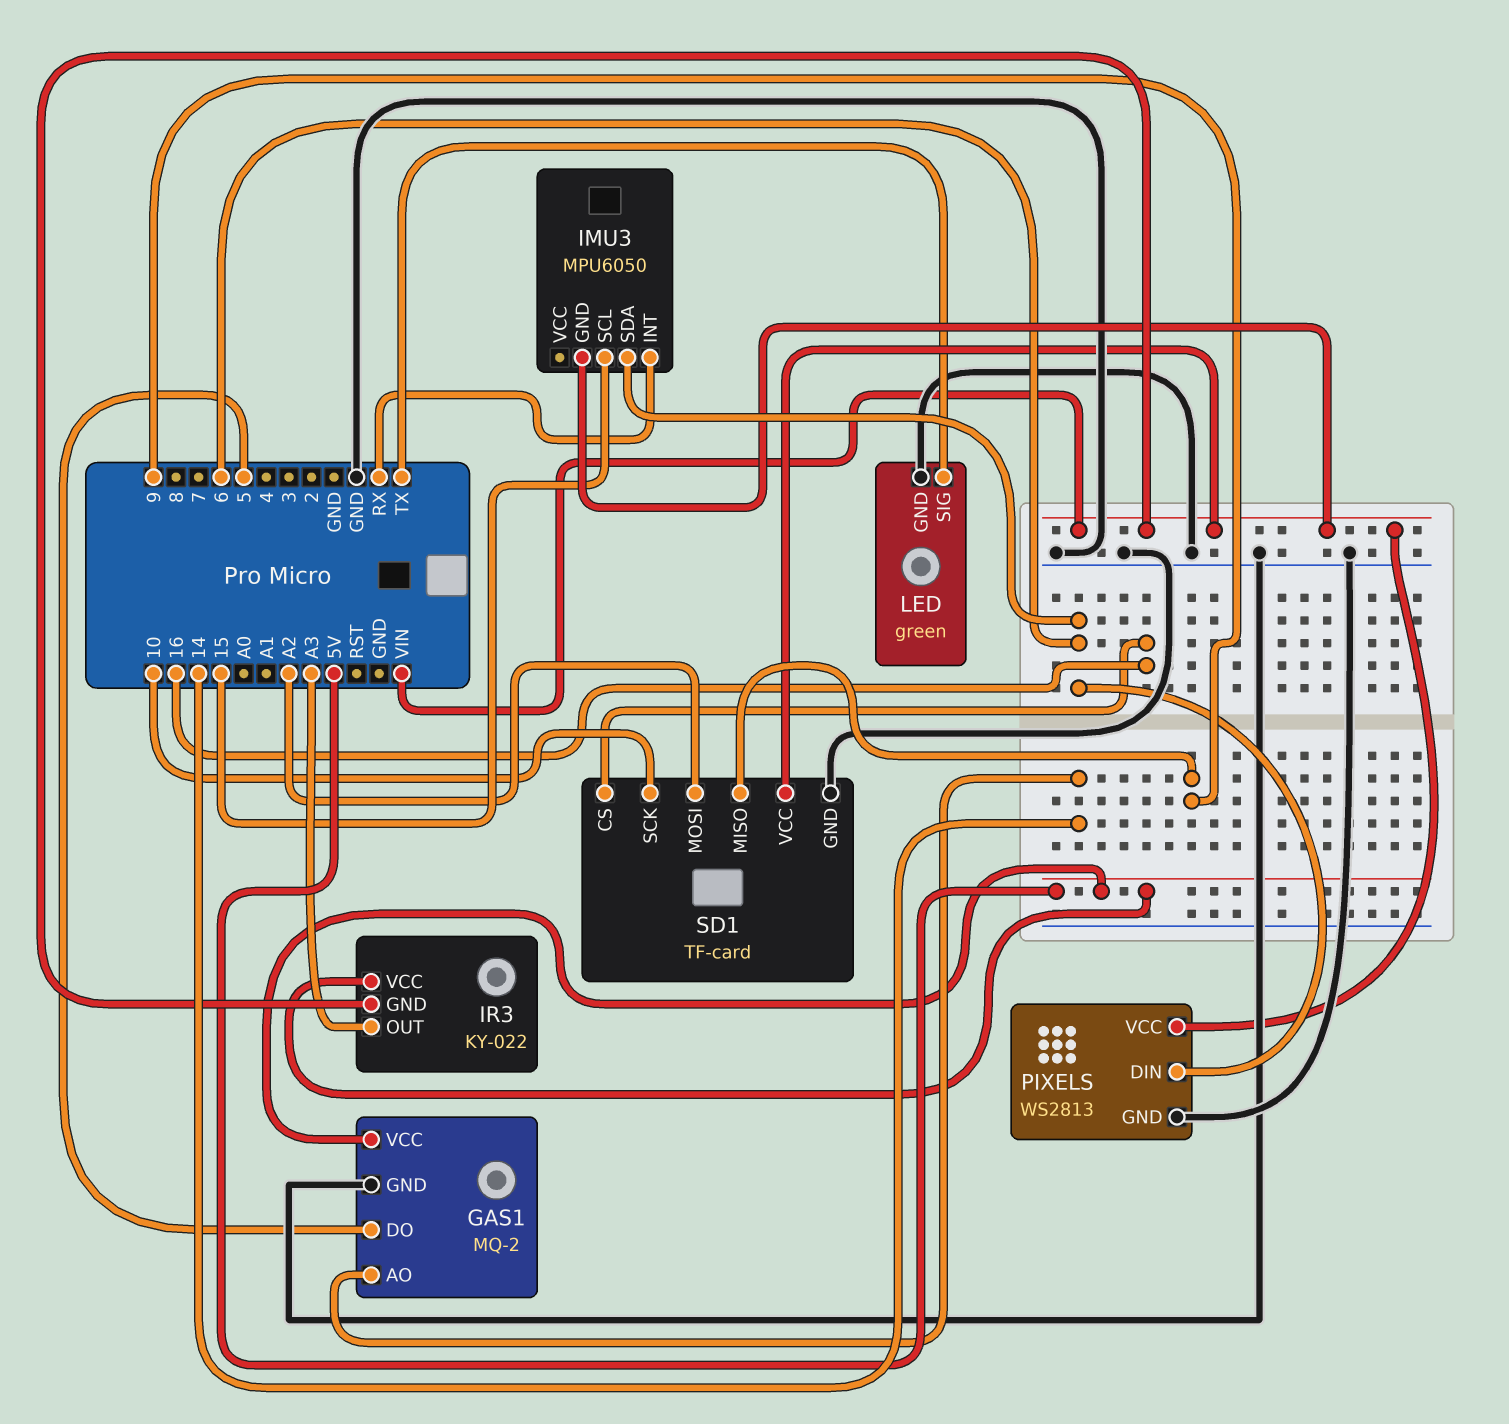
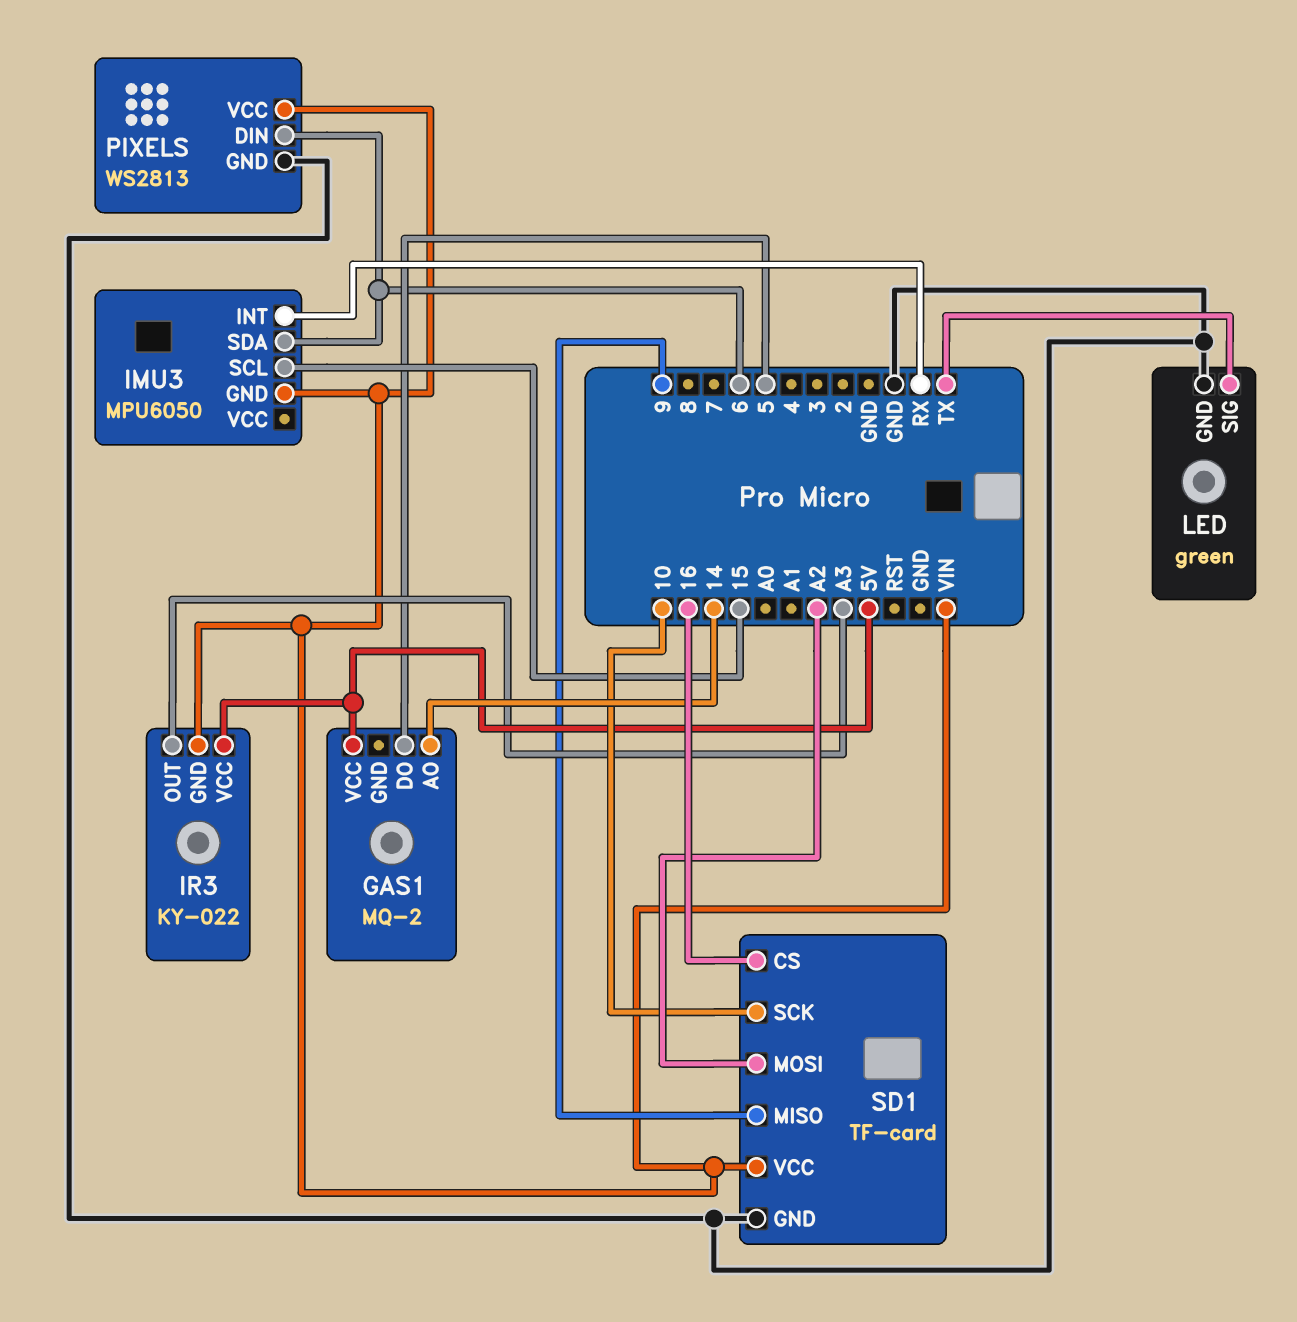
GAS1 pin GND: GND -> none

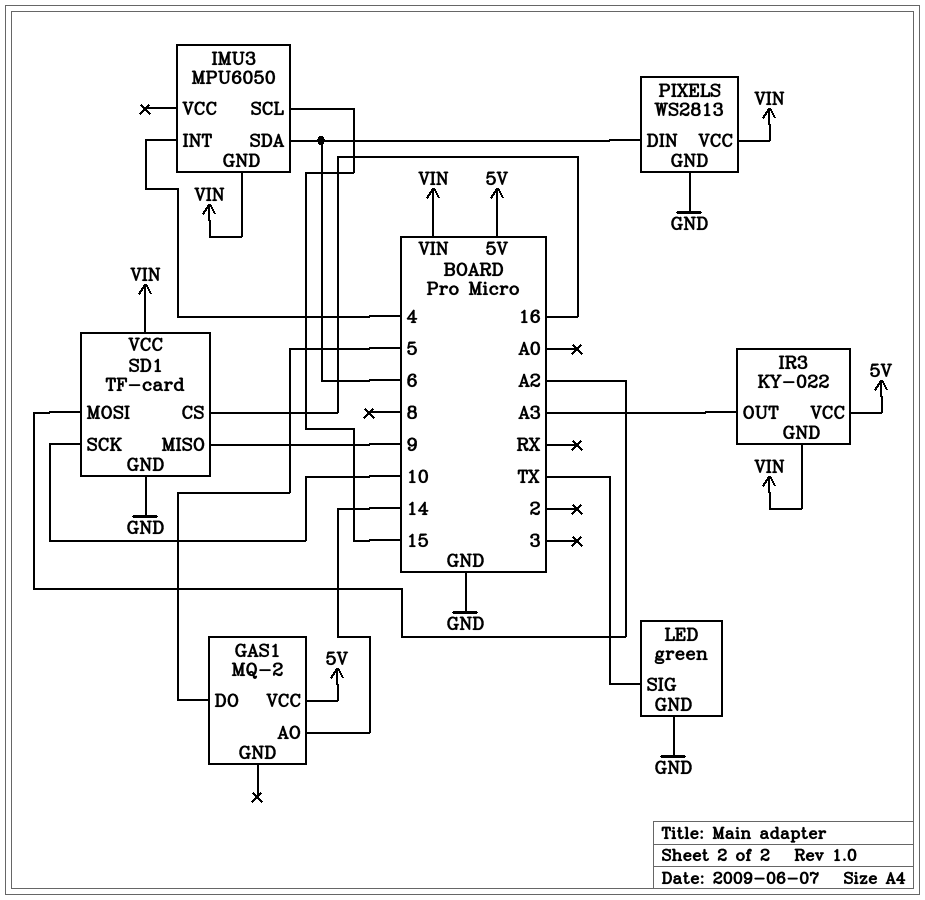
IMU3 pin INT: RX -> 4

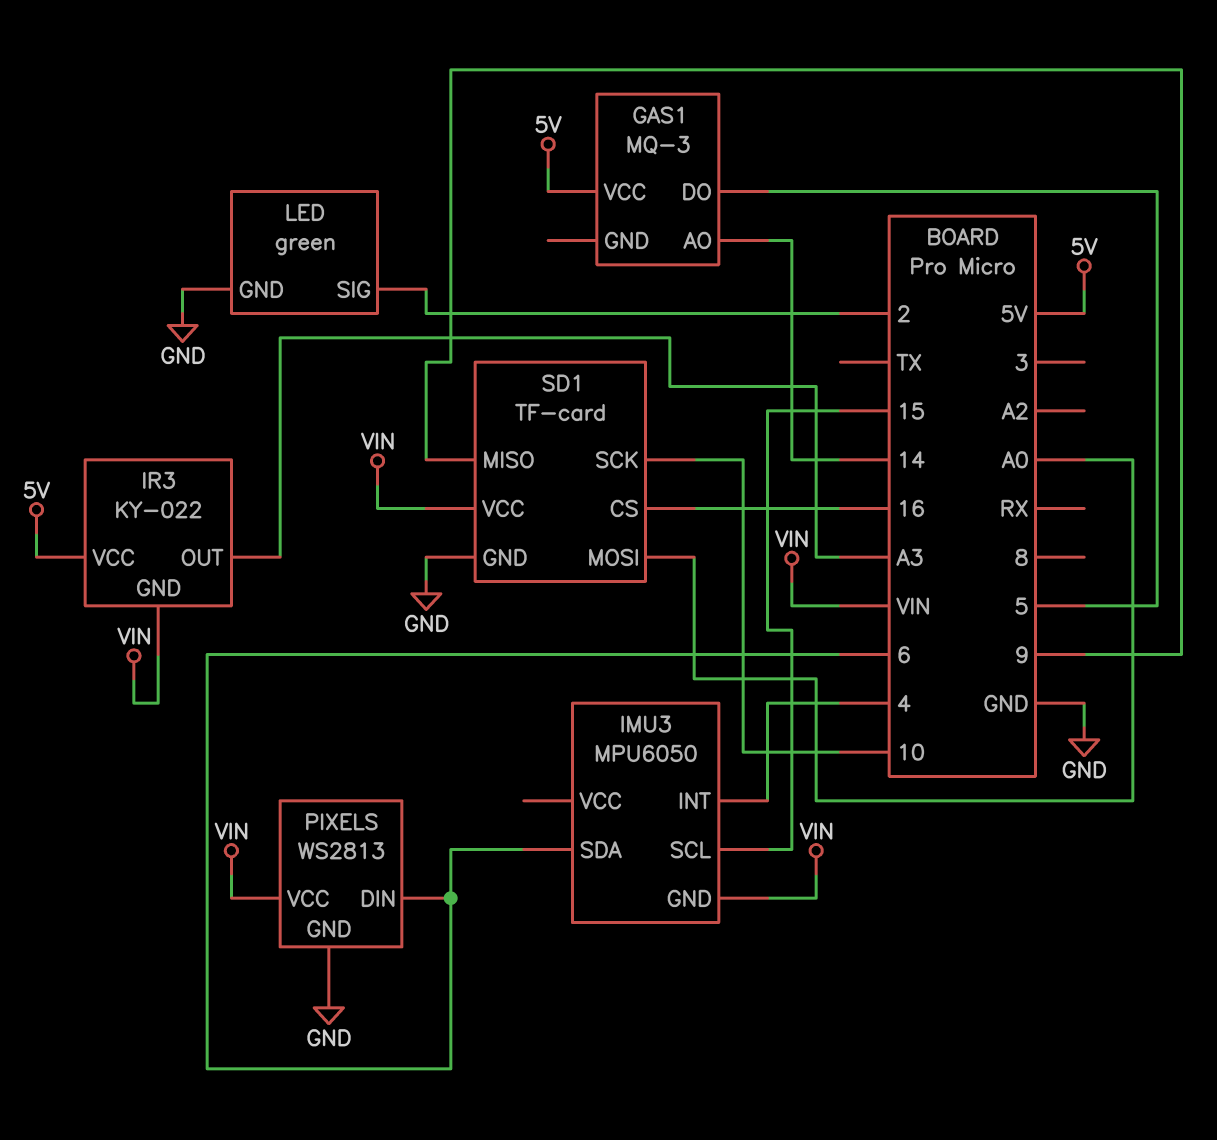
GAS1: MQ-2 -> MQ-3
LED pin SIG: TX -> 2
SD1 pin MOSI: A2 -> A0

